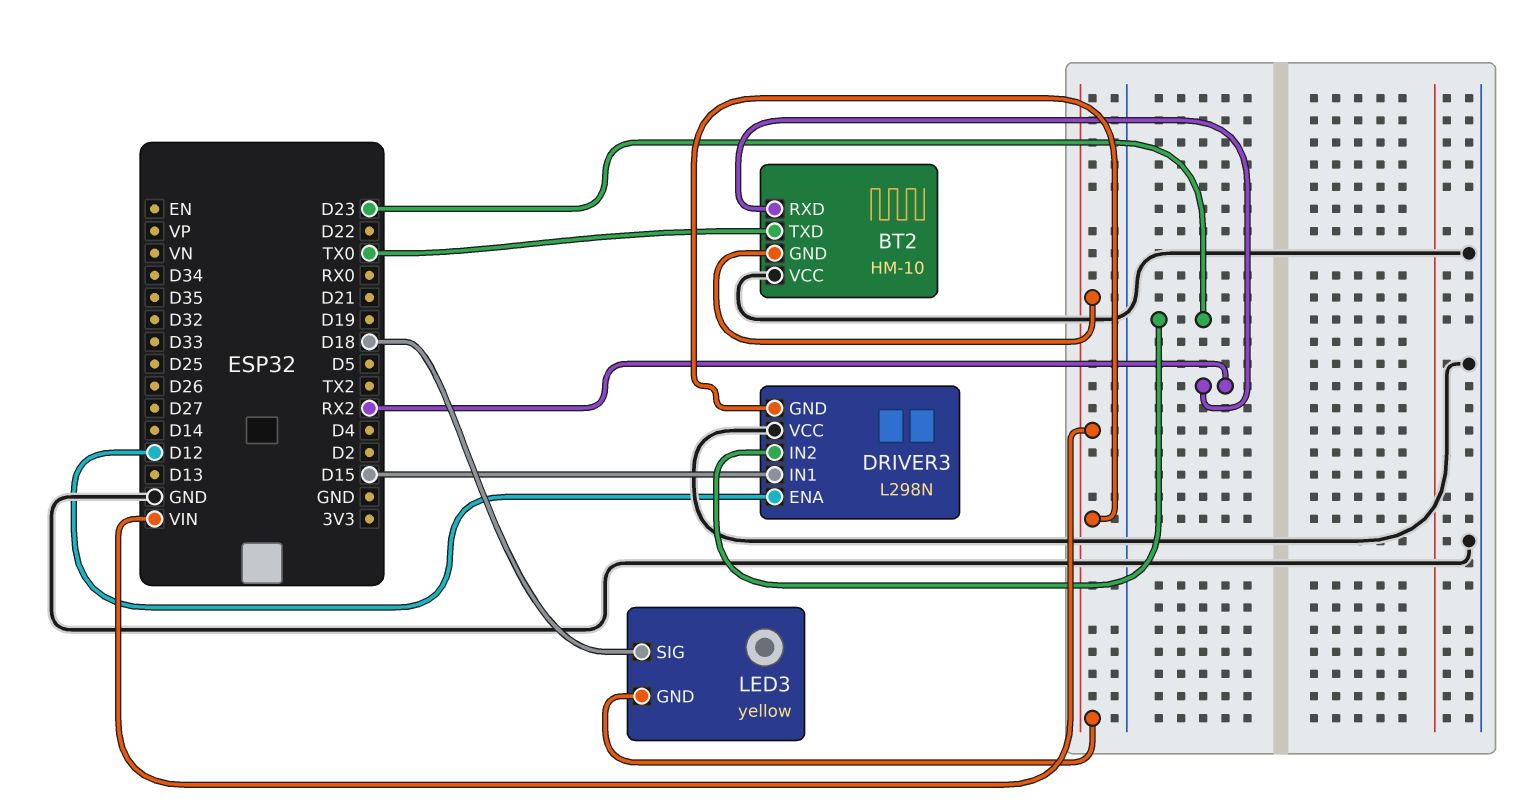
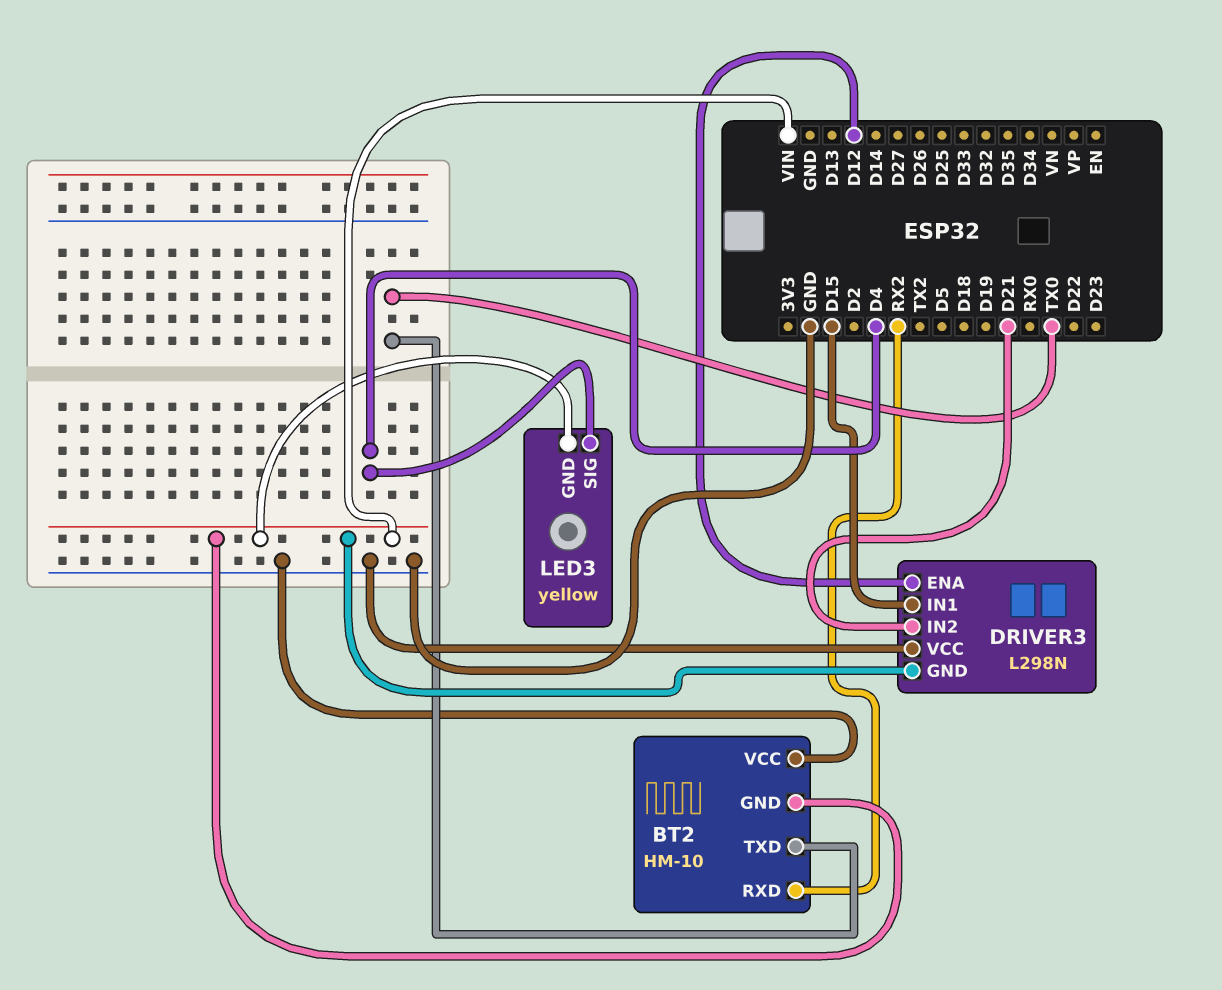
DRIVER3 pin IN2: D23 -> D21
LED3 pin SIG: D18 -> D4

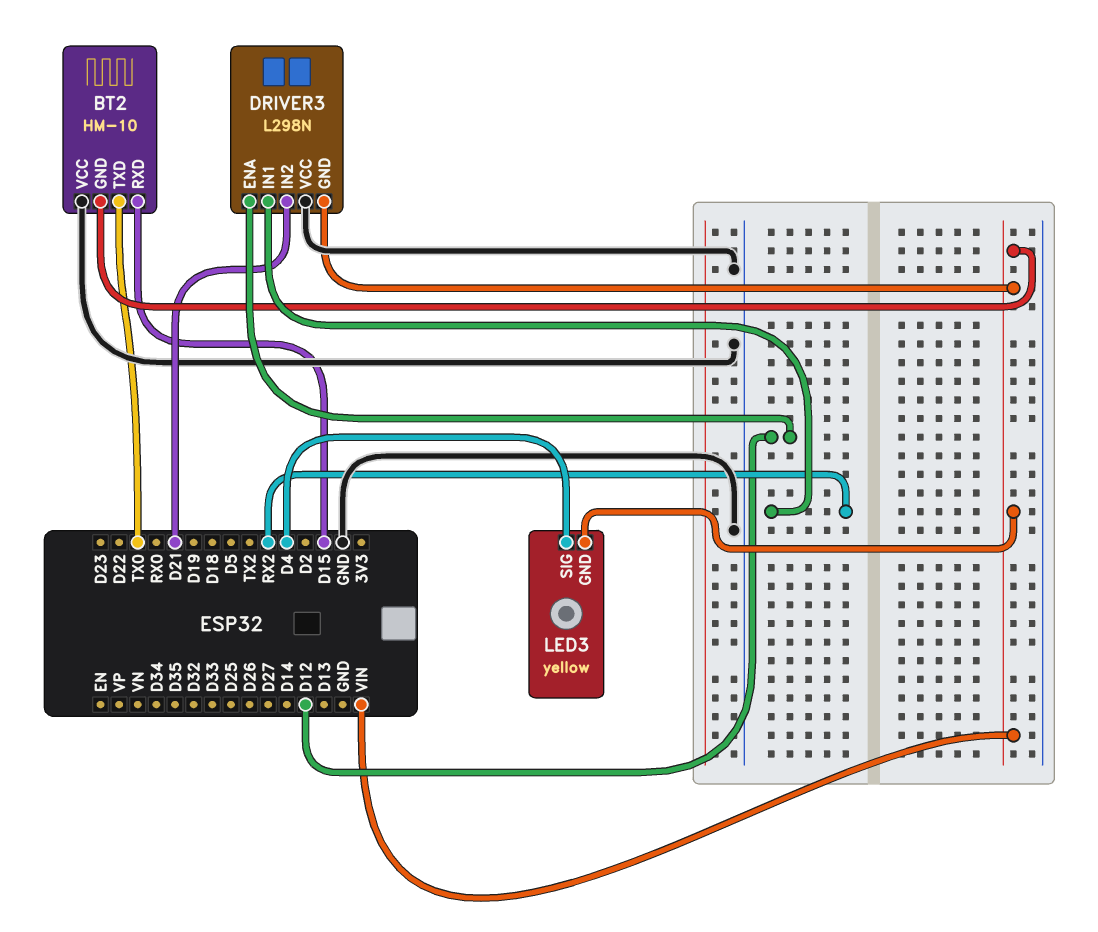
BT2 pin RXD: RX2 -> D15
DRIVER3 pin IN1: D15 -> RX2

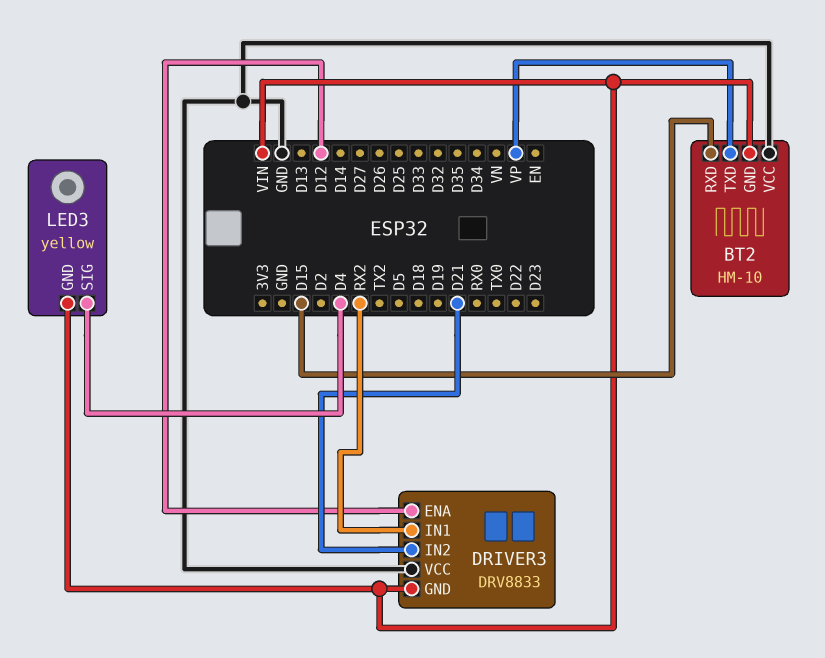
BT2 pin TXD: TX0 -> VP
DRIVER3: L298N -> DRV8833

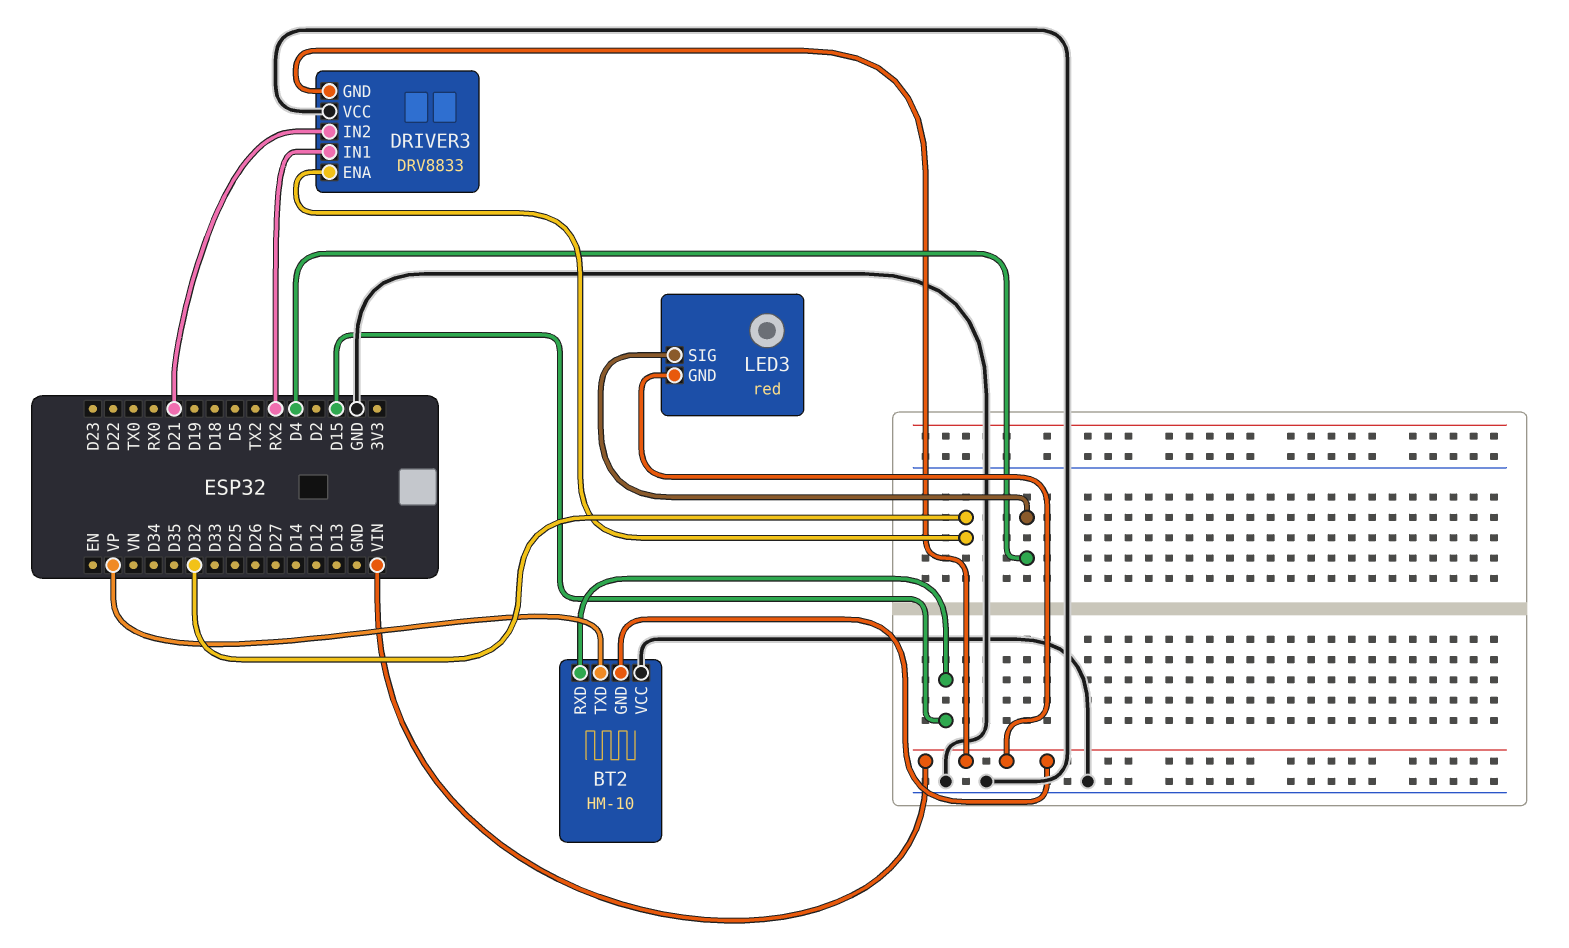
DRIVER3 pin ENA: D12 -> D32
LED3: yellow -> red

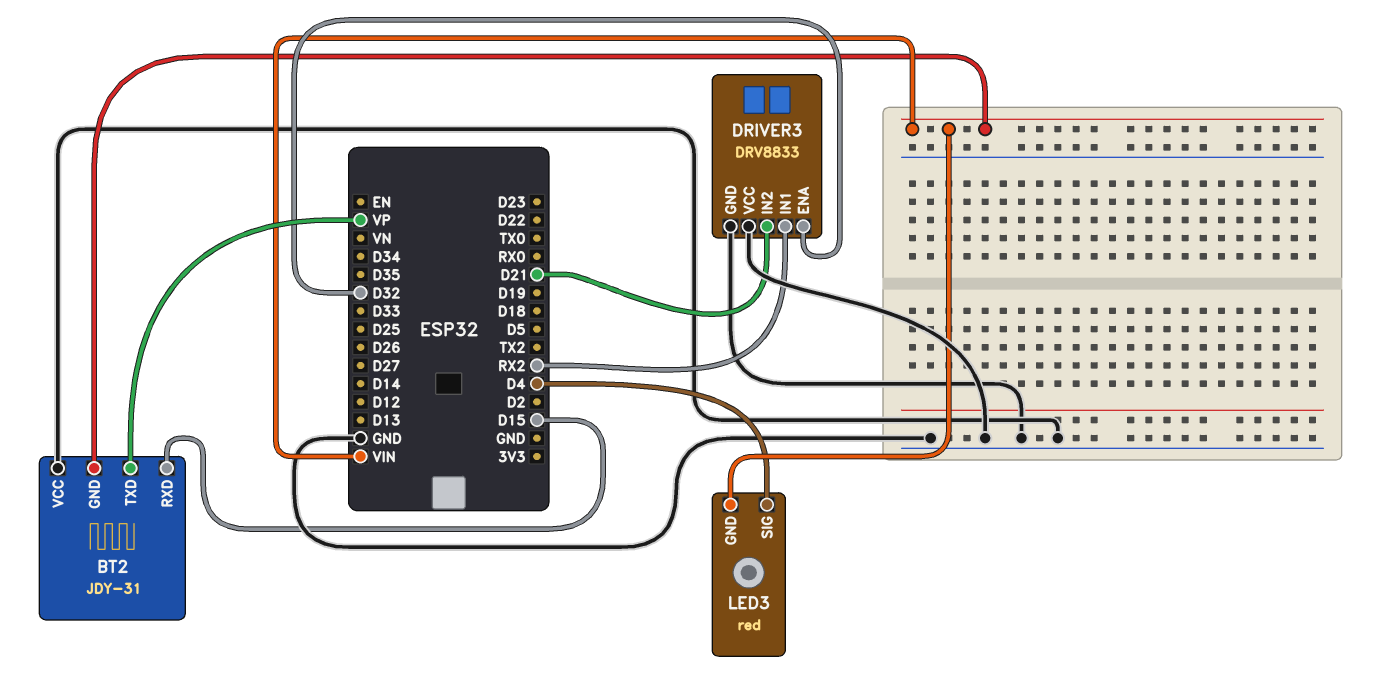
BT2: HM-10 -> JDY-31
DRIVER3 pin GND: VIN -> GND

